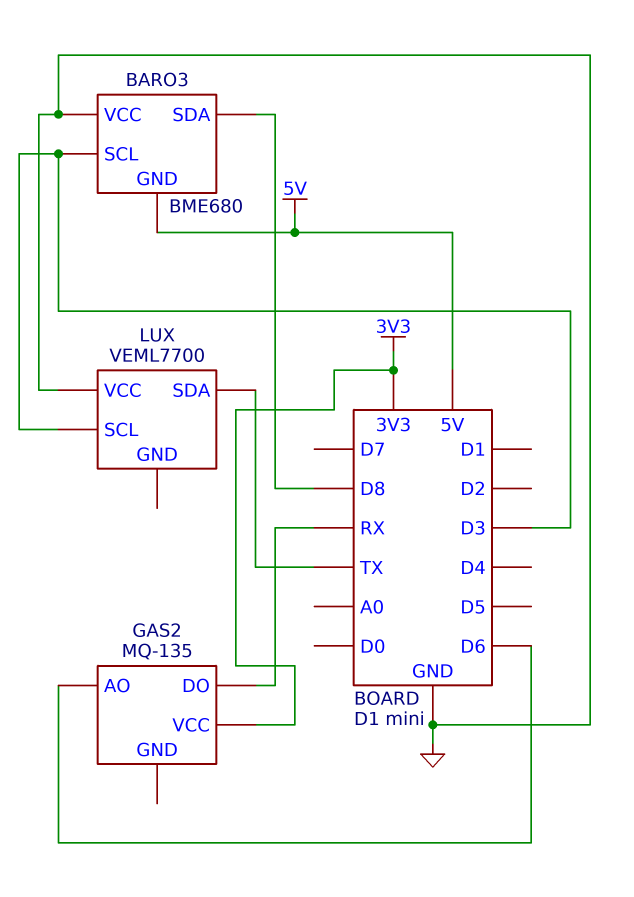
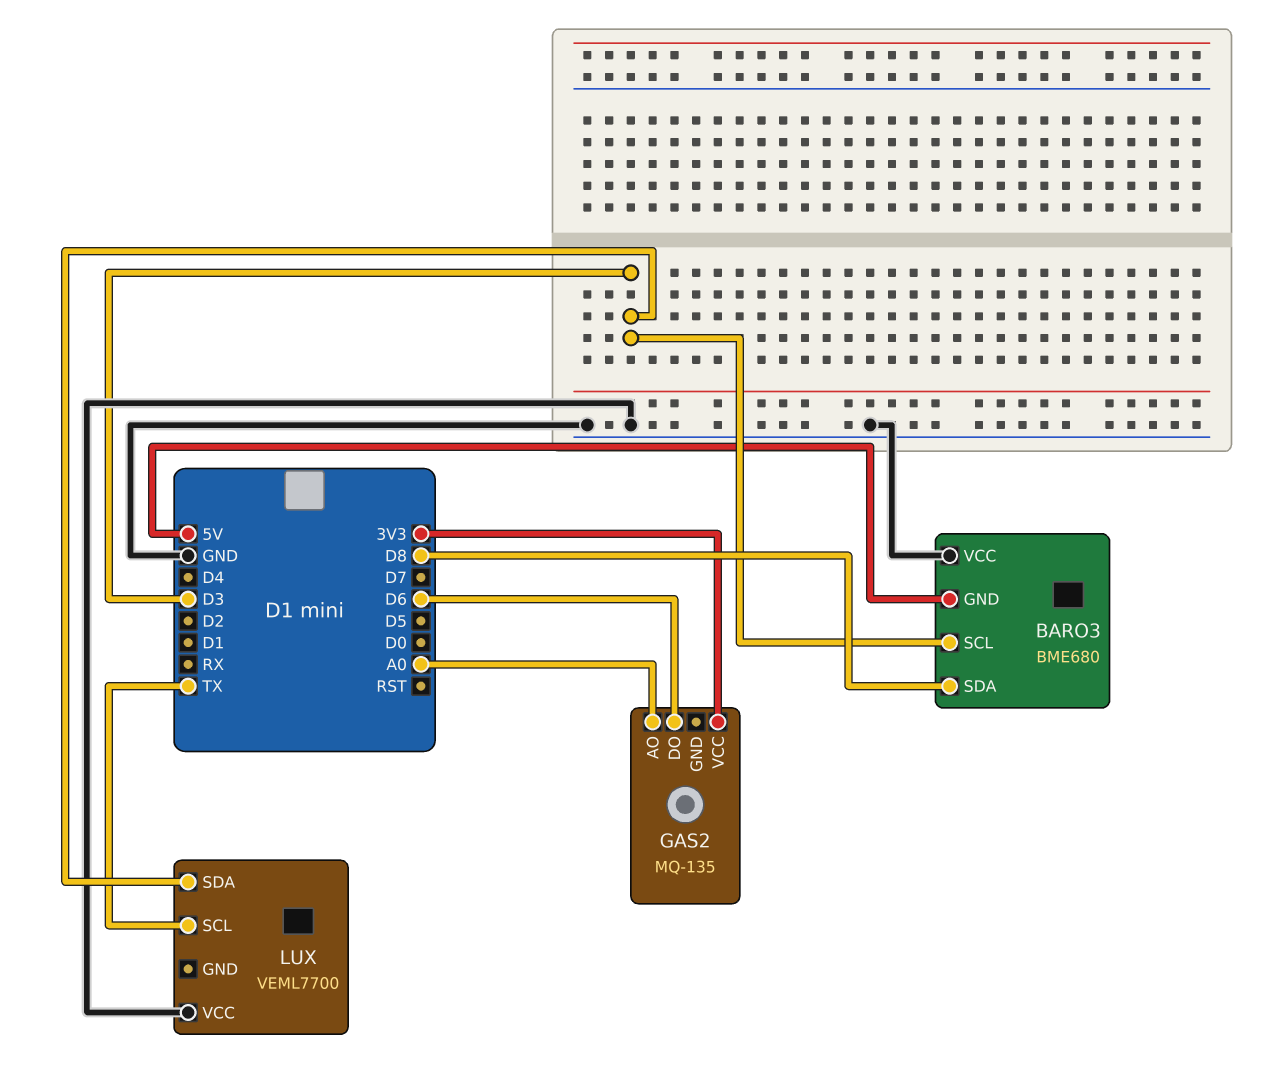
GAS2 pin AO: D6 -> A0
GAS2 pin DO: RX -> D6
LUX pin SCL: D3 -> TX
LUX pin SDA: TX -> D3

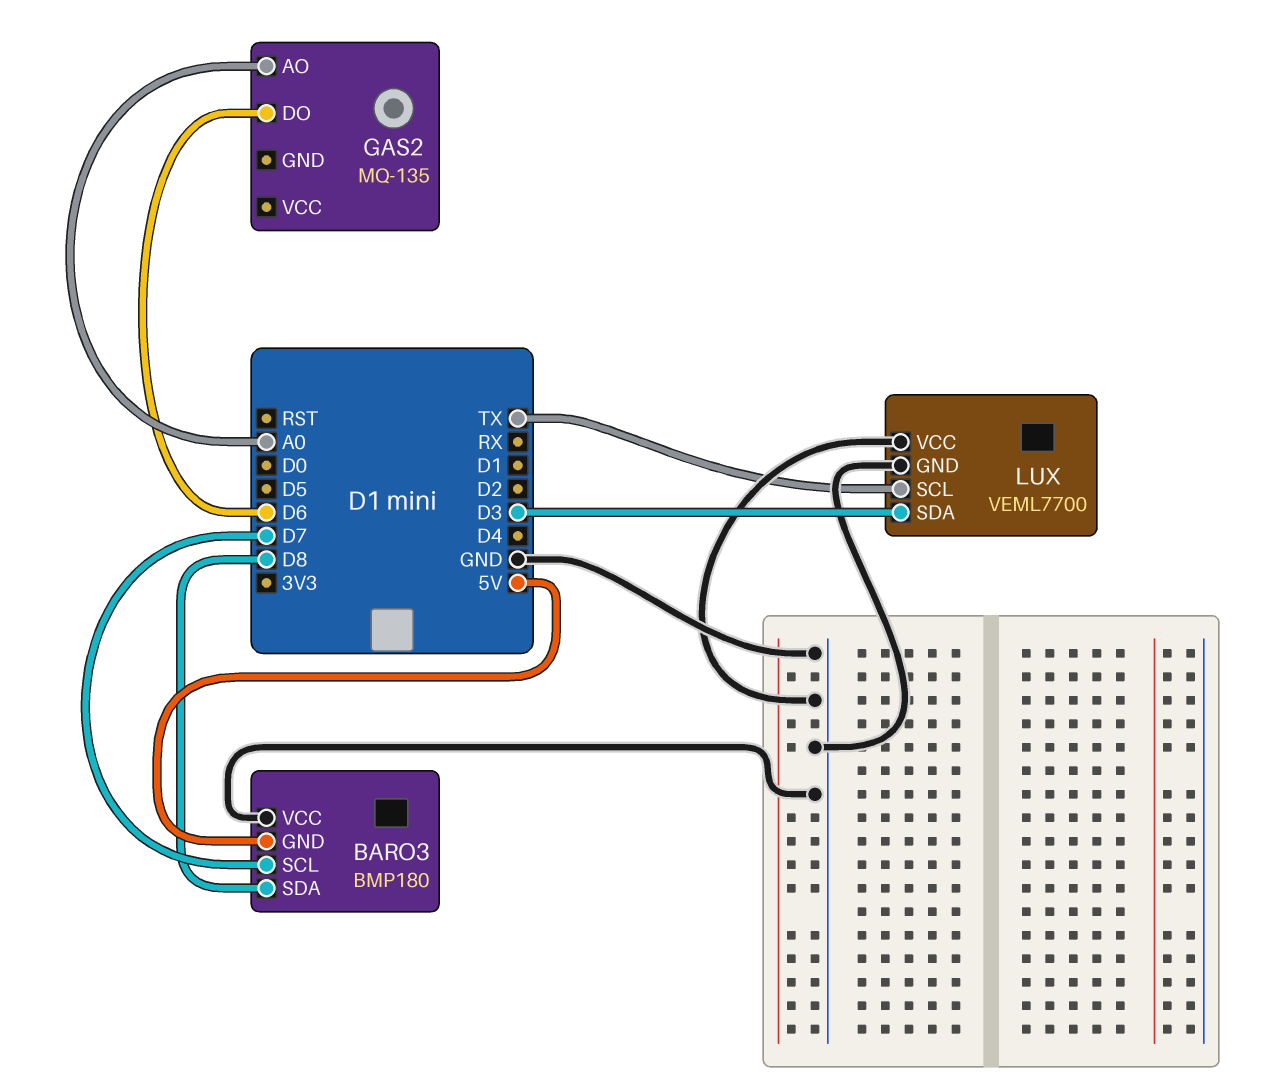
BARO3: BME680 -> BMP180
BARO3 pin SCL: D3 -> D7
GAS2 pin VCC: 3V3 -> none
LUX pin GND: none -> GND

